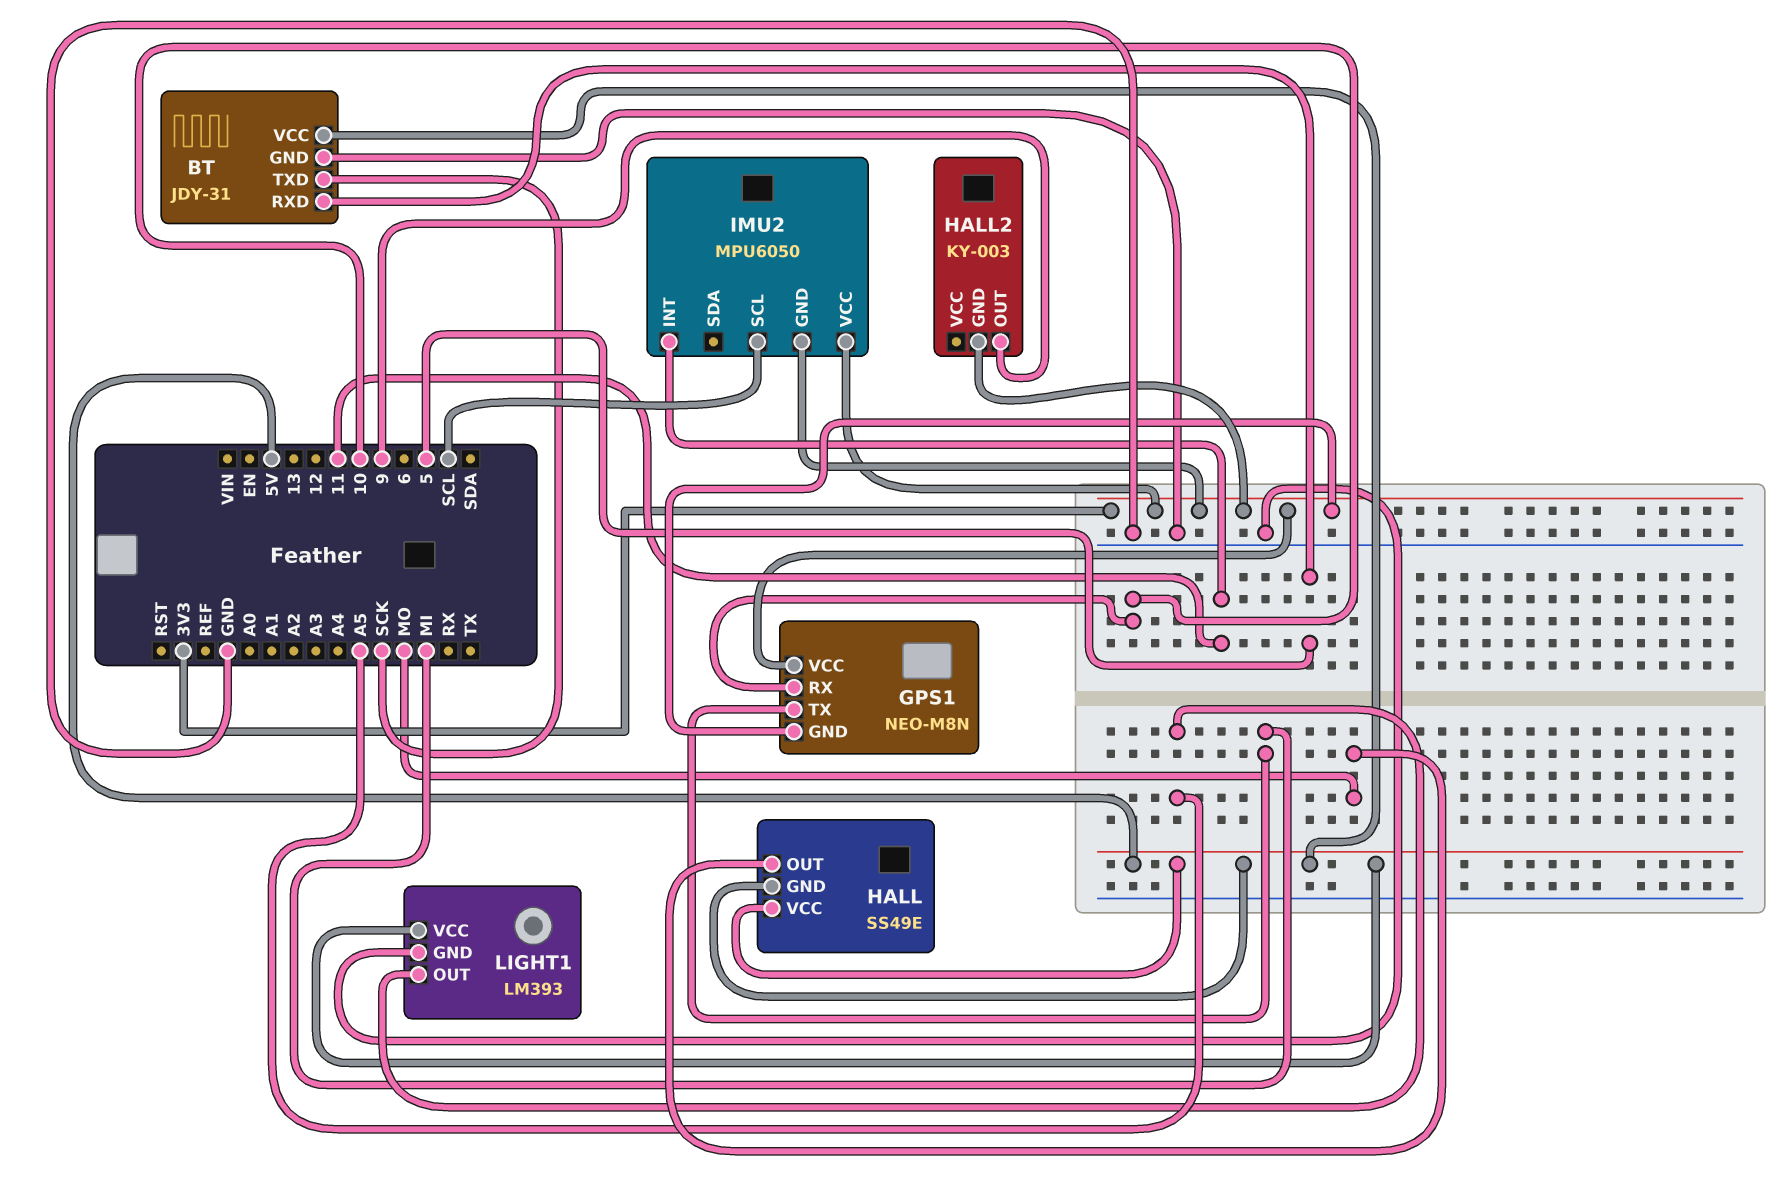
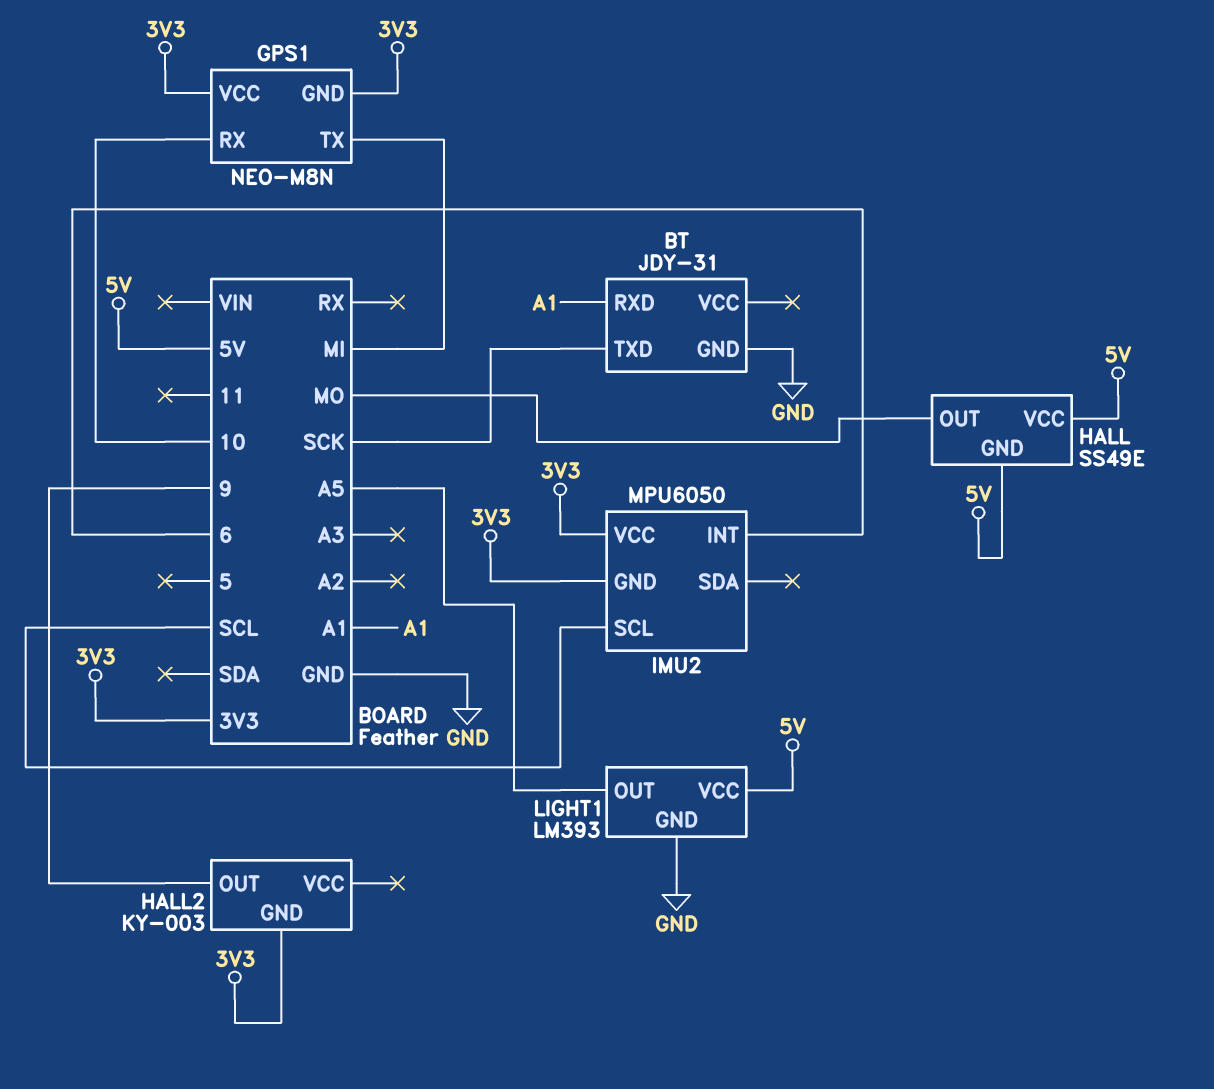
BT pin RXD: 5 -> A1
BT pin VCC: 5V -> none
IMU2 pin INT: 11 -> 6

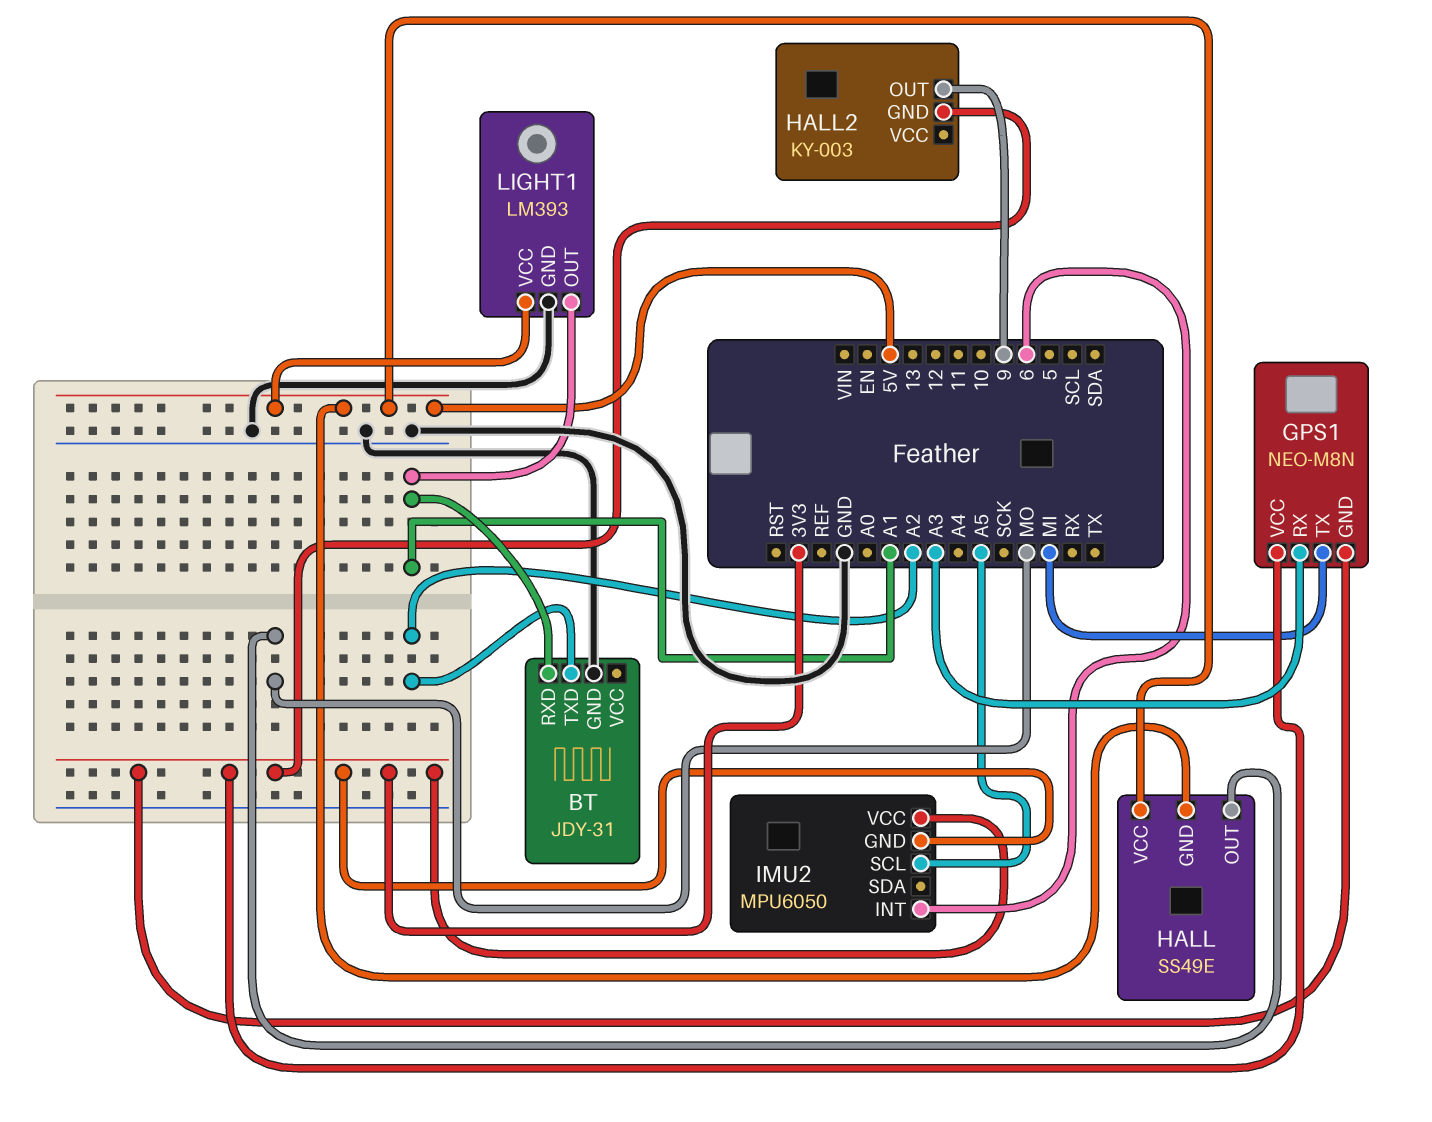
BT pin TXD: SCK -> A2
GPS1 pin RX: 10 -> A3
IMU2 pin SCL: SCL -> A5
LIGHT1 pin OUT: A5 -> A1

